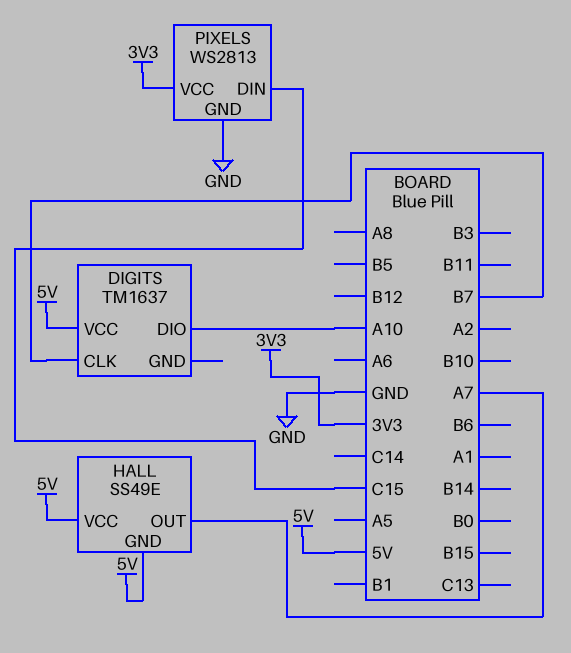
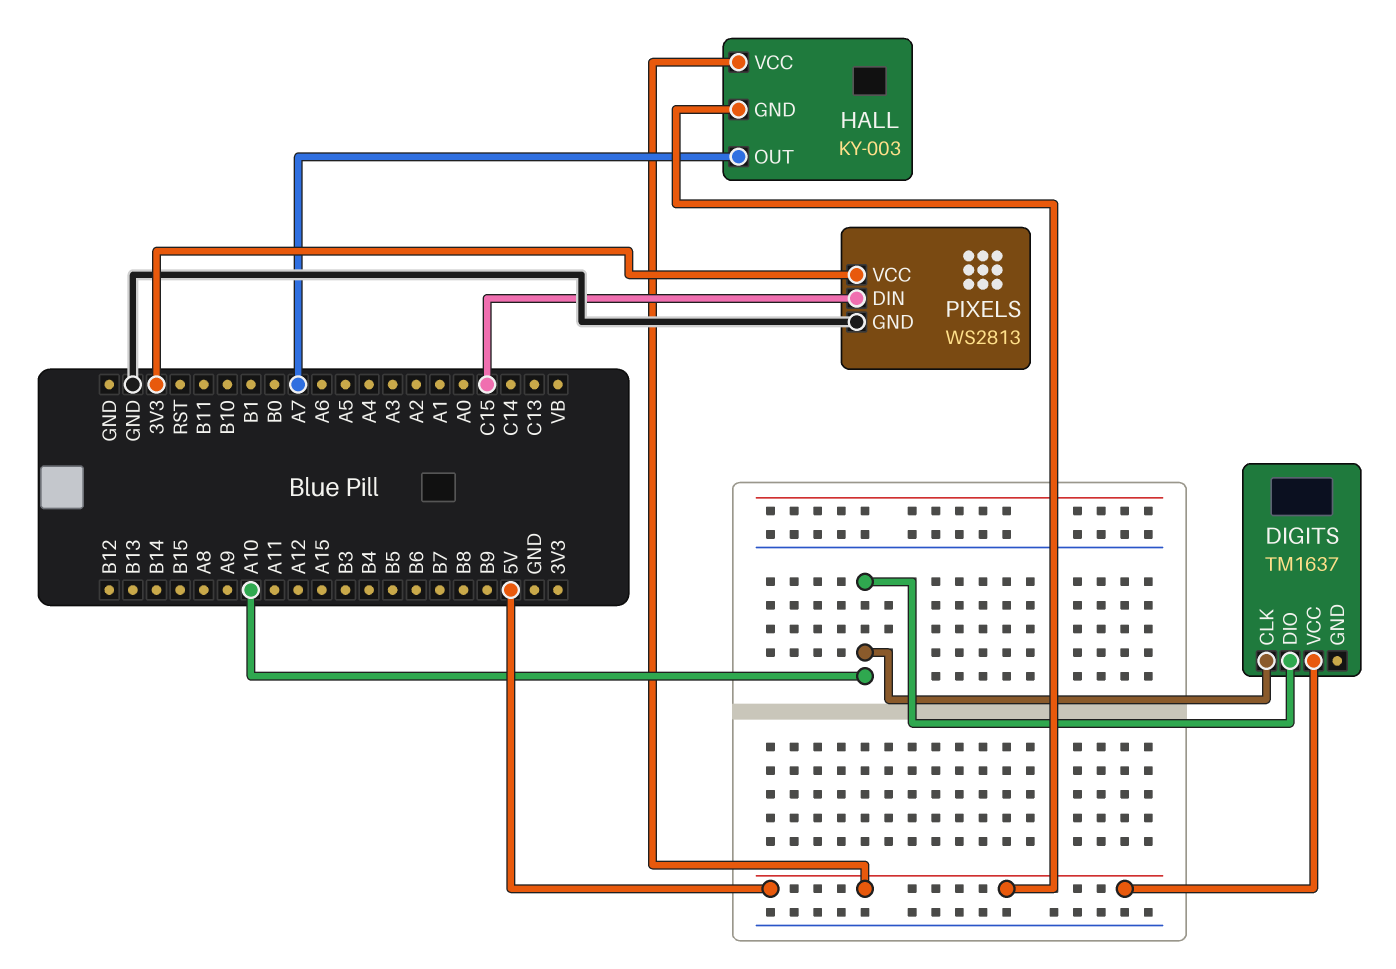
DIGITS pin CLK: B7 -> A10
HALL: SS49E -> KY-003

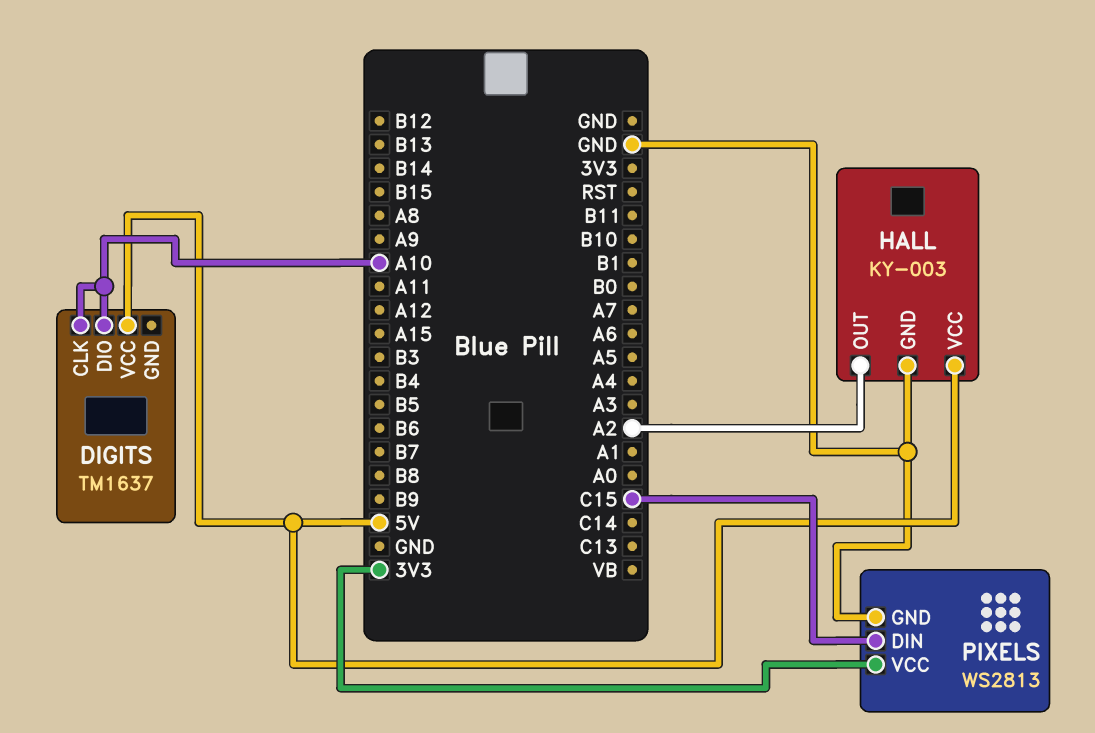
HALL pin GND: 5V -> GND
HALL pin OUT: A7 -> A2

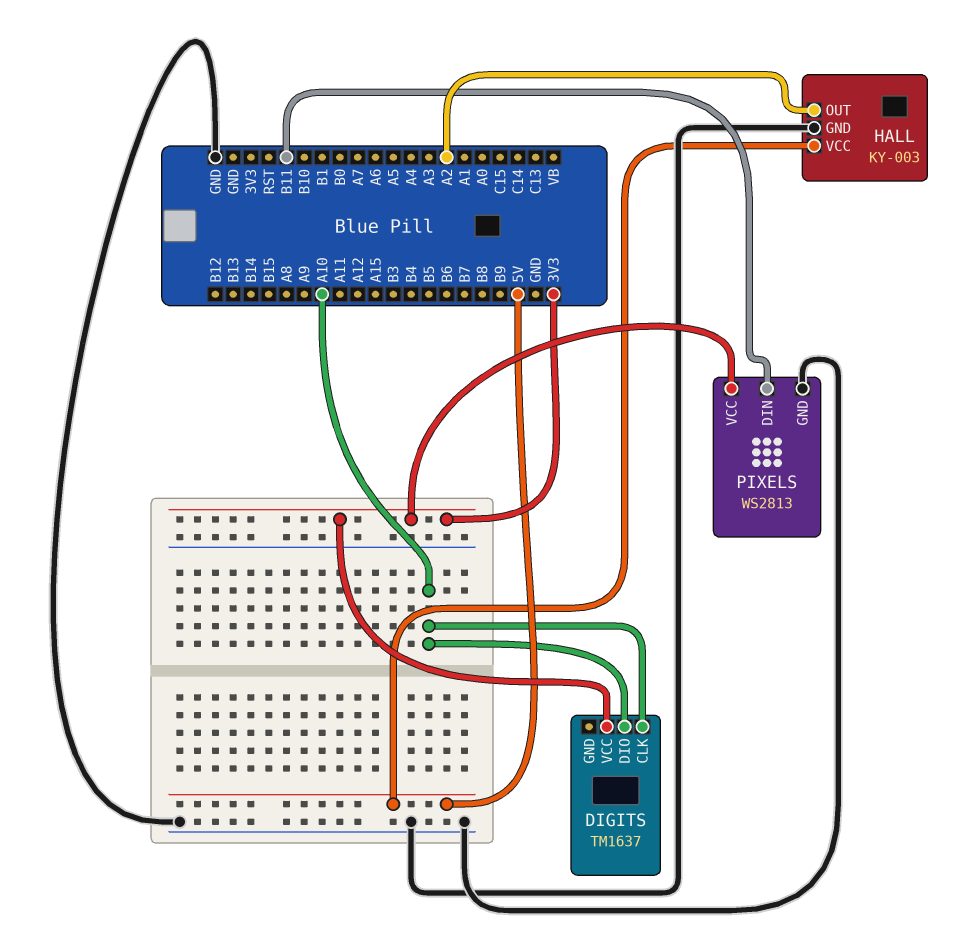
DIGITS pin VCC: 5V -> 3V3
PIXELS pin DIN: C15 -> B11

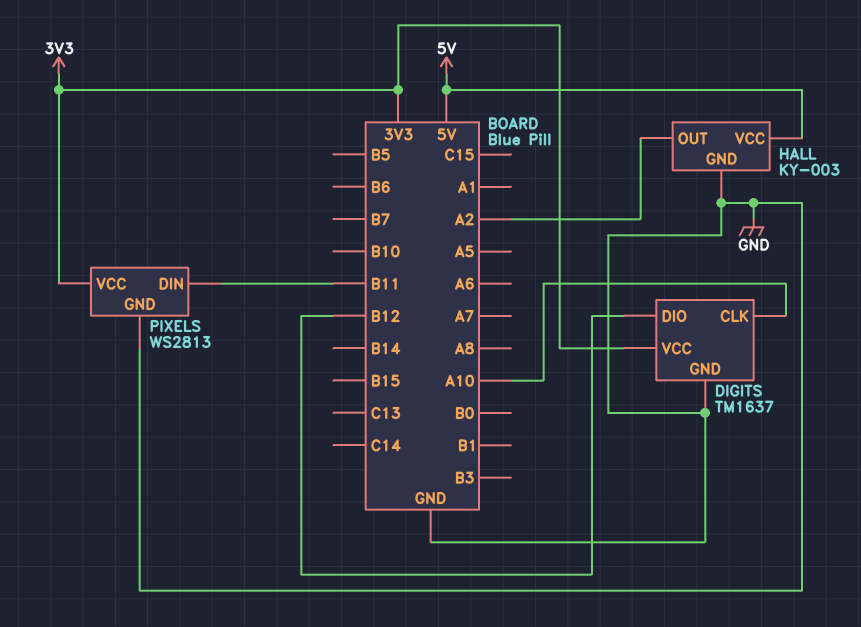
DIGITS pin DIO: A10 -> B12
DIGITS pin GND: none -> GND

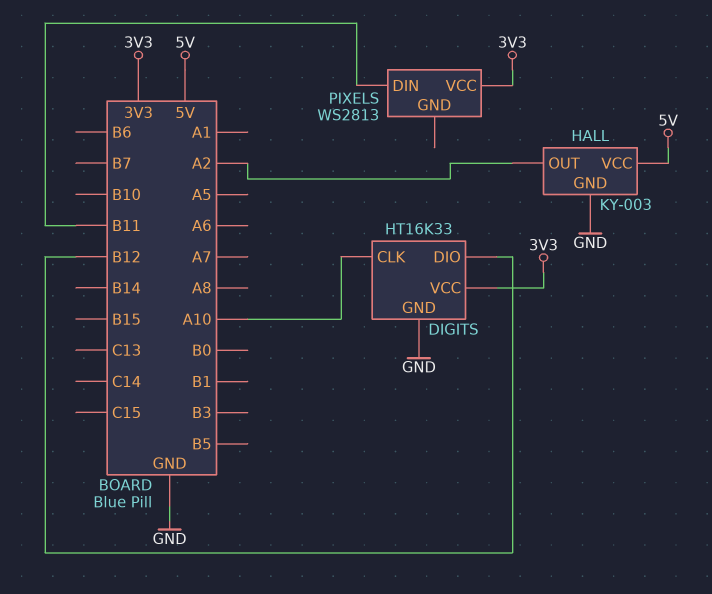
DIGITS: TM1637 -> HT16K33
PIXELS pin GND: GND -> none

